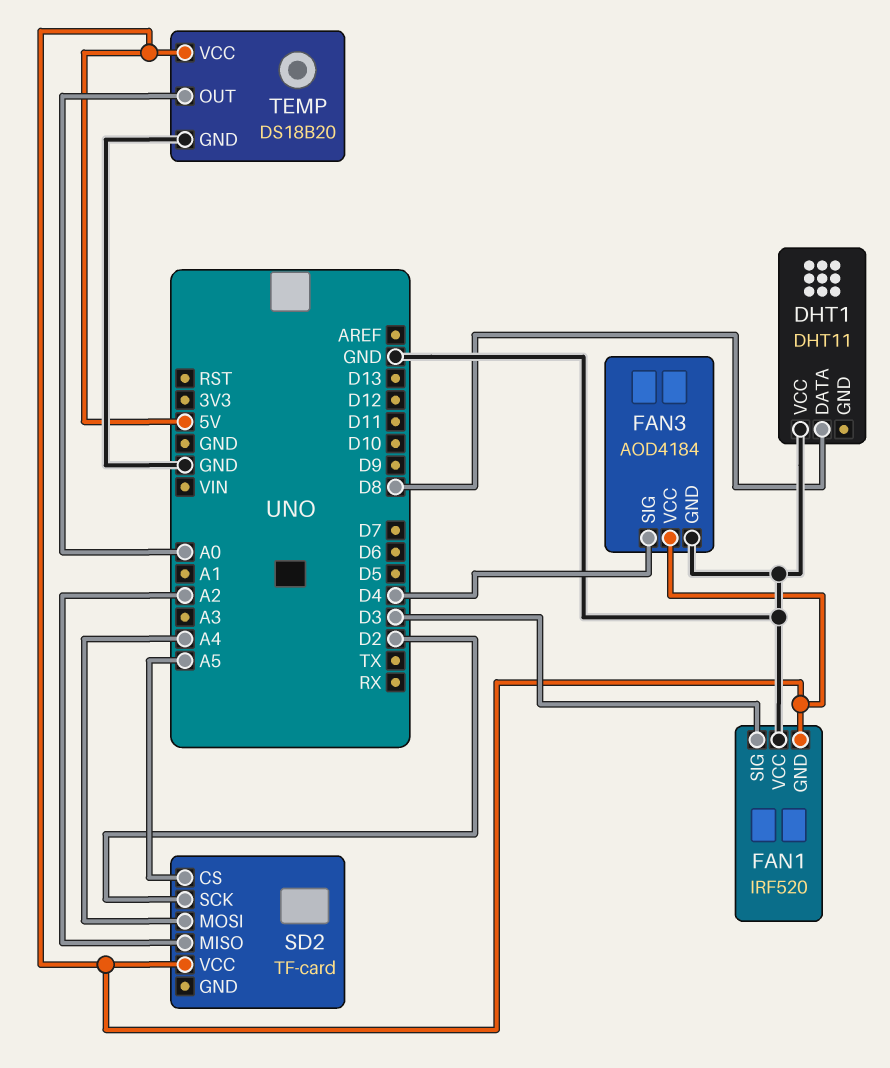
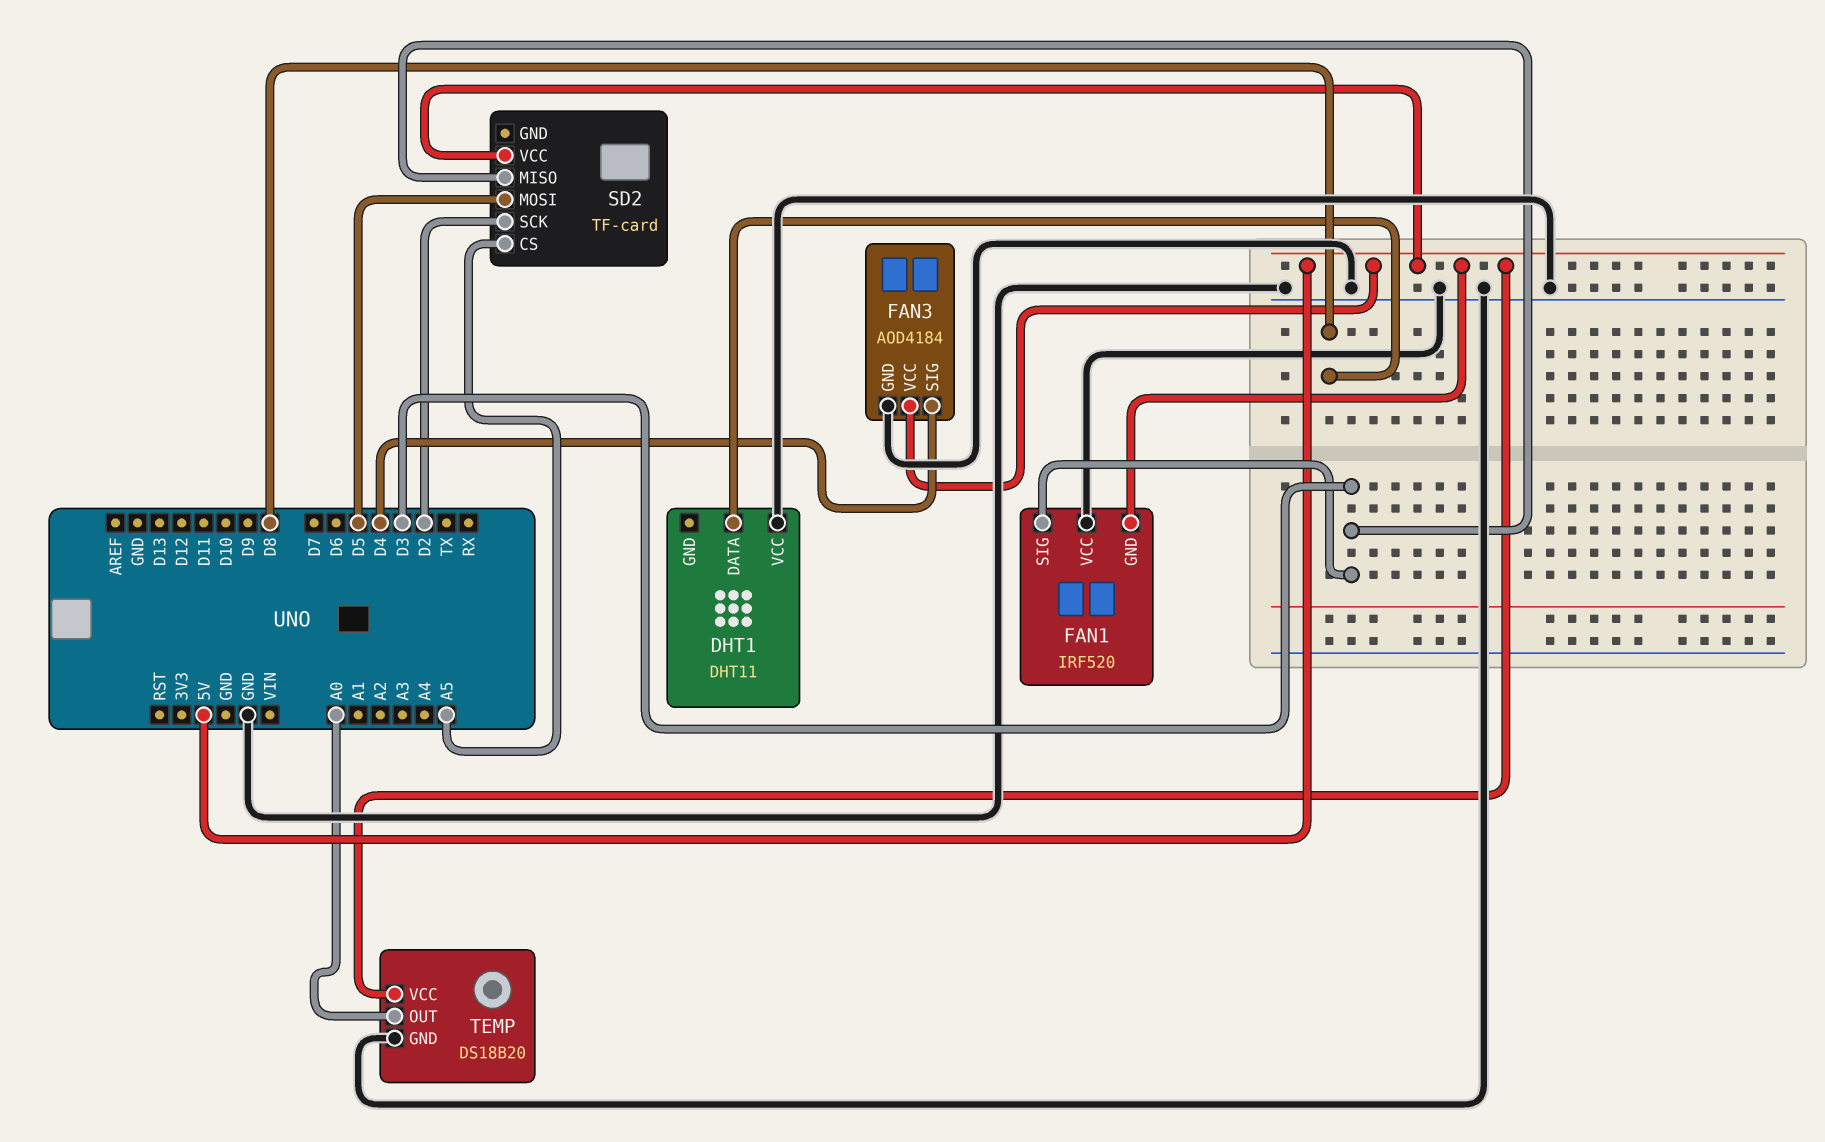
SD2 pin MISO: A2 -> D3
SD2 pin MOSI: A4 -> D5

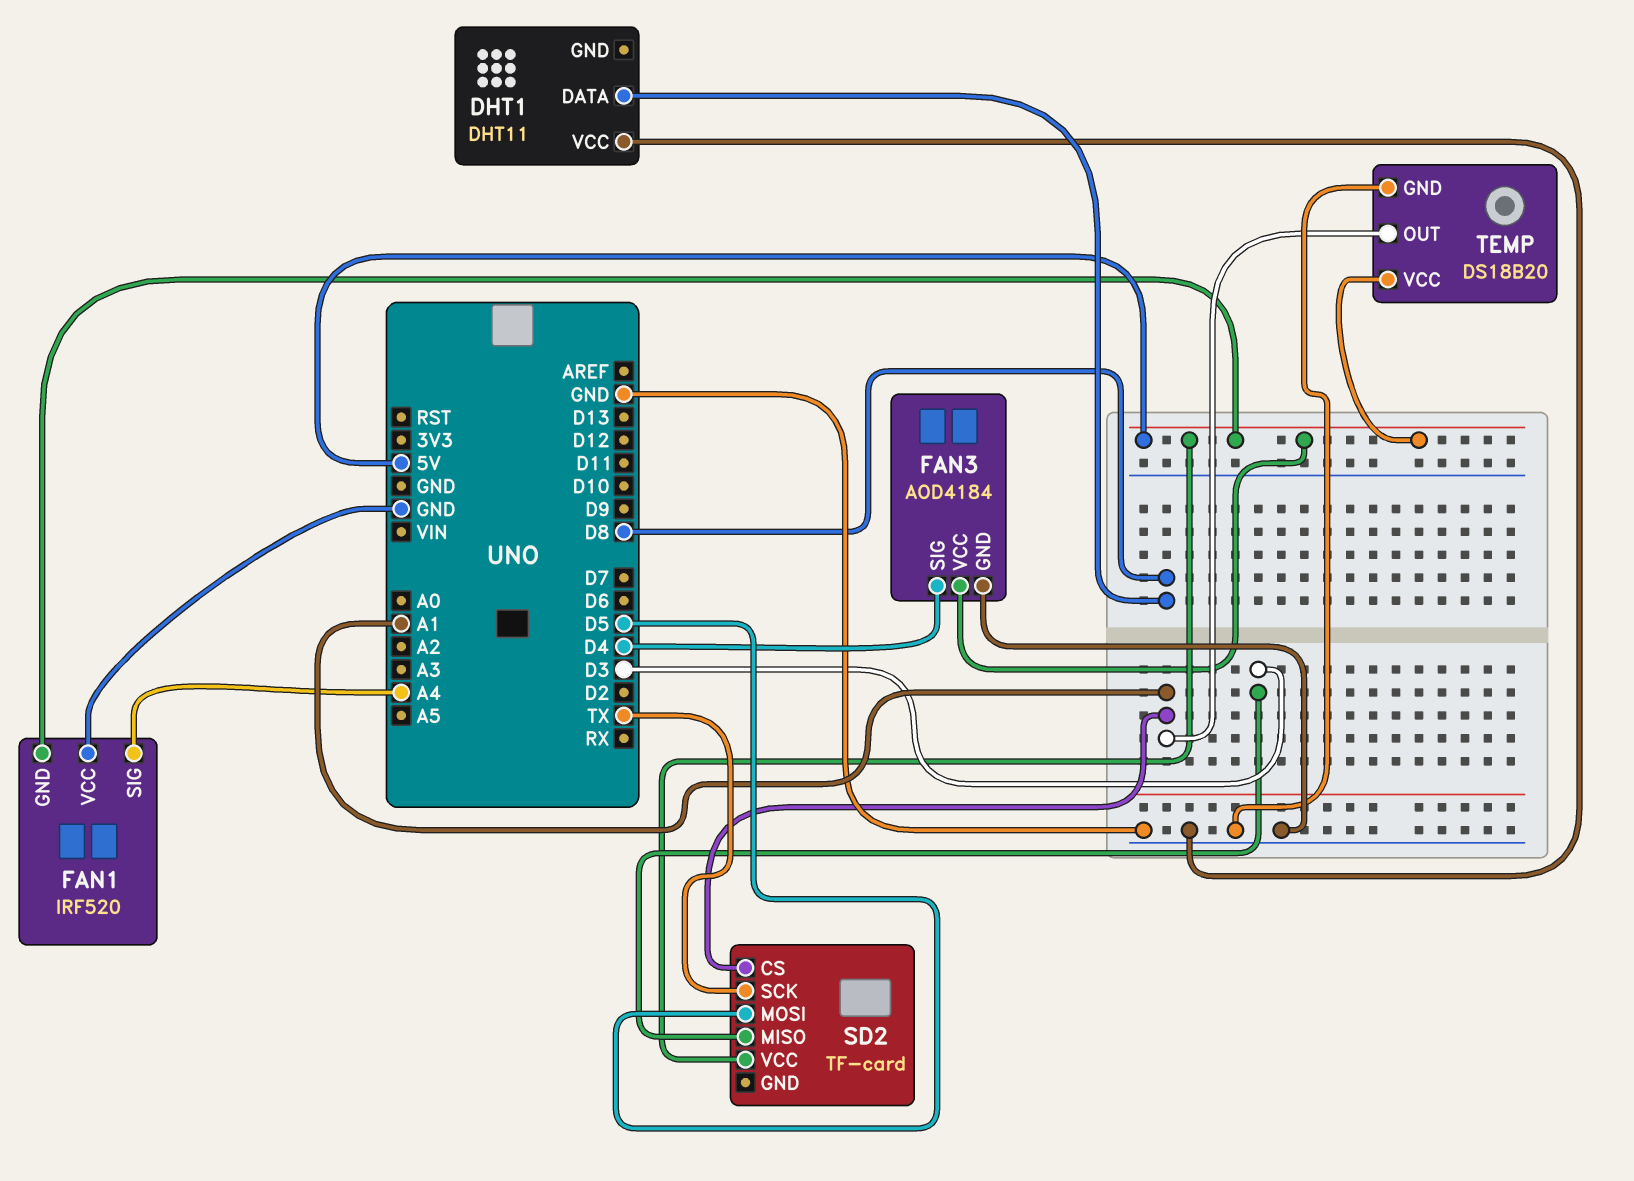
FAN1 pin SIG: D3 -> A4
SD2 pin CS: A5 -> A1
SD2 pin SCK: D2 -> TX
TEMP pin OUT: A0 -> A1

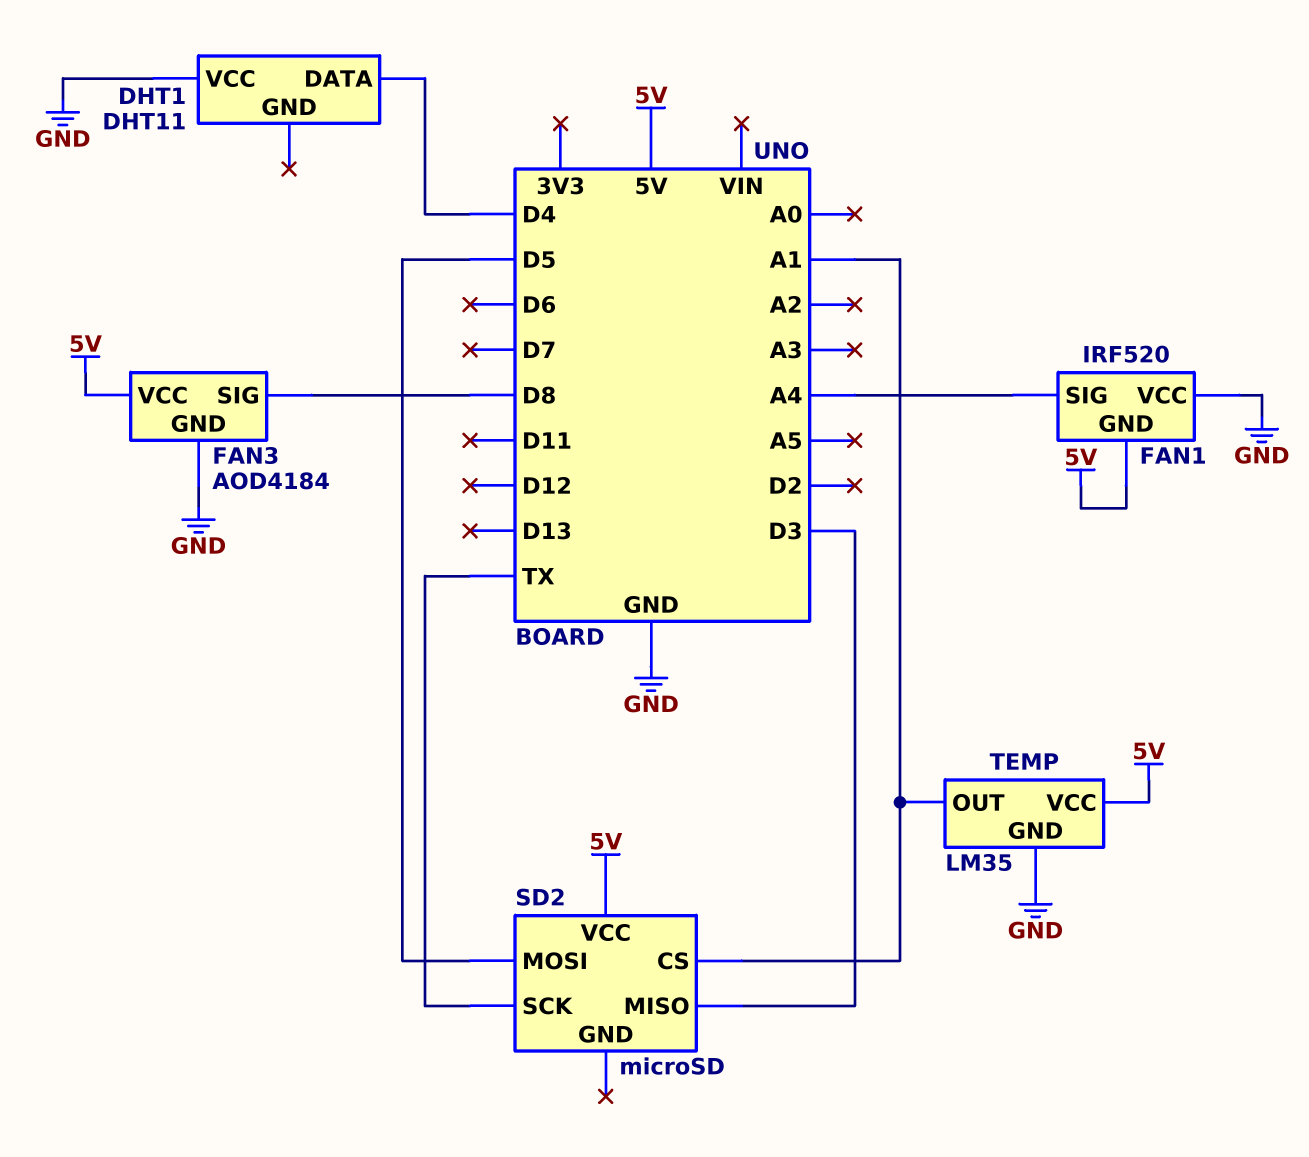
DHT1 pin DATA: D8 -> D4
FAN3 pin SIG: D4 -> D8
SD2: TF-card -> microSD
TEMP: DS18B20 -> LM35

